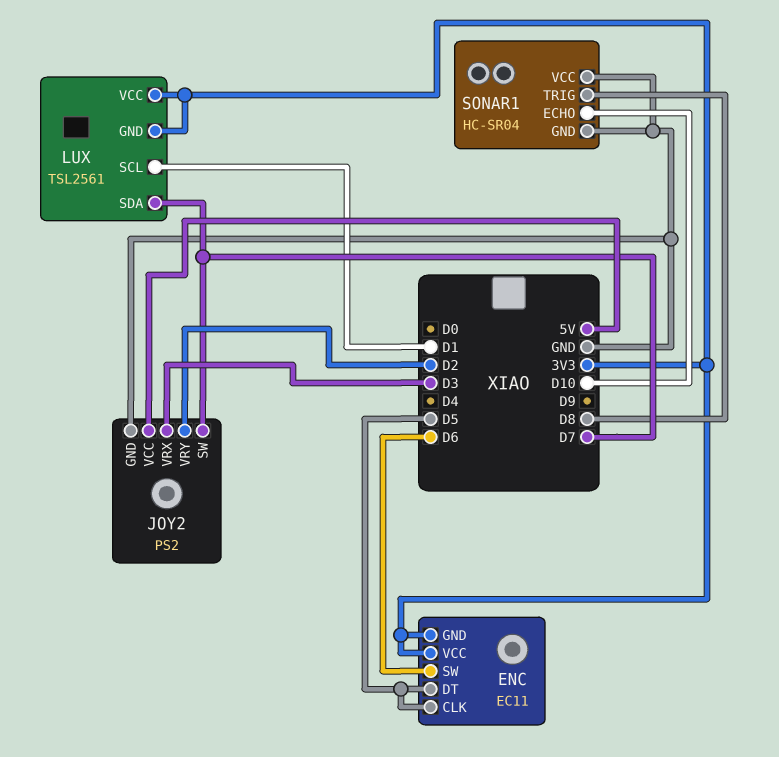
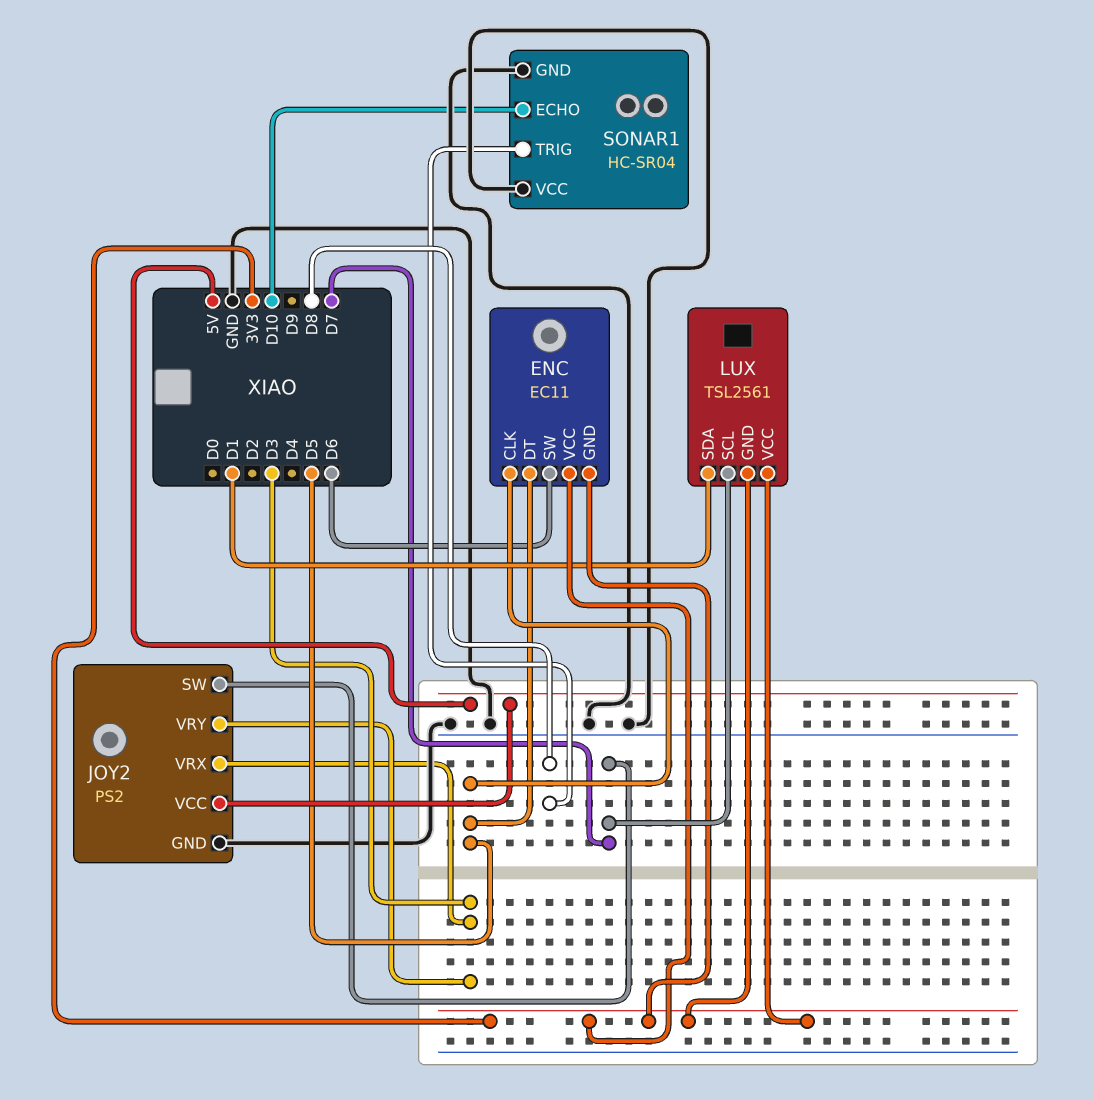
JOY2 pin VRY: D2 -> D3
LUX pin SCL: D1 -> D7
LUX pin SDA: D7 -> D1

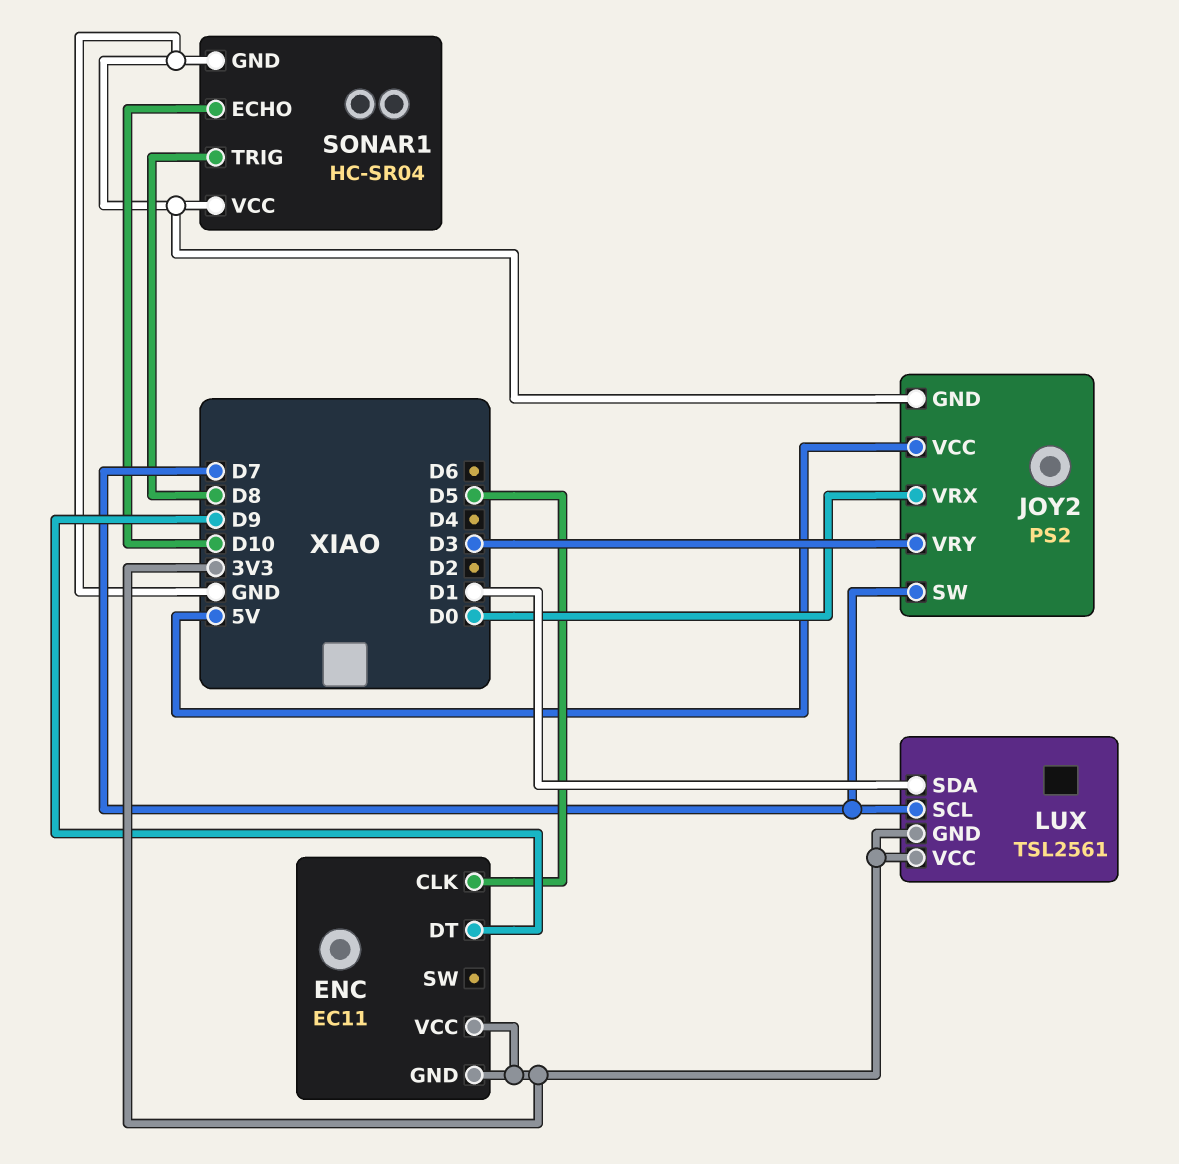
ENC pin DT: D5 -> D9
ENC pin SW: D6 -> none
JOY2 pin VRX: D3 -> D0

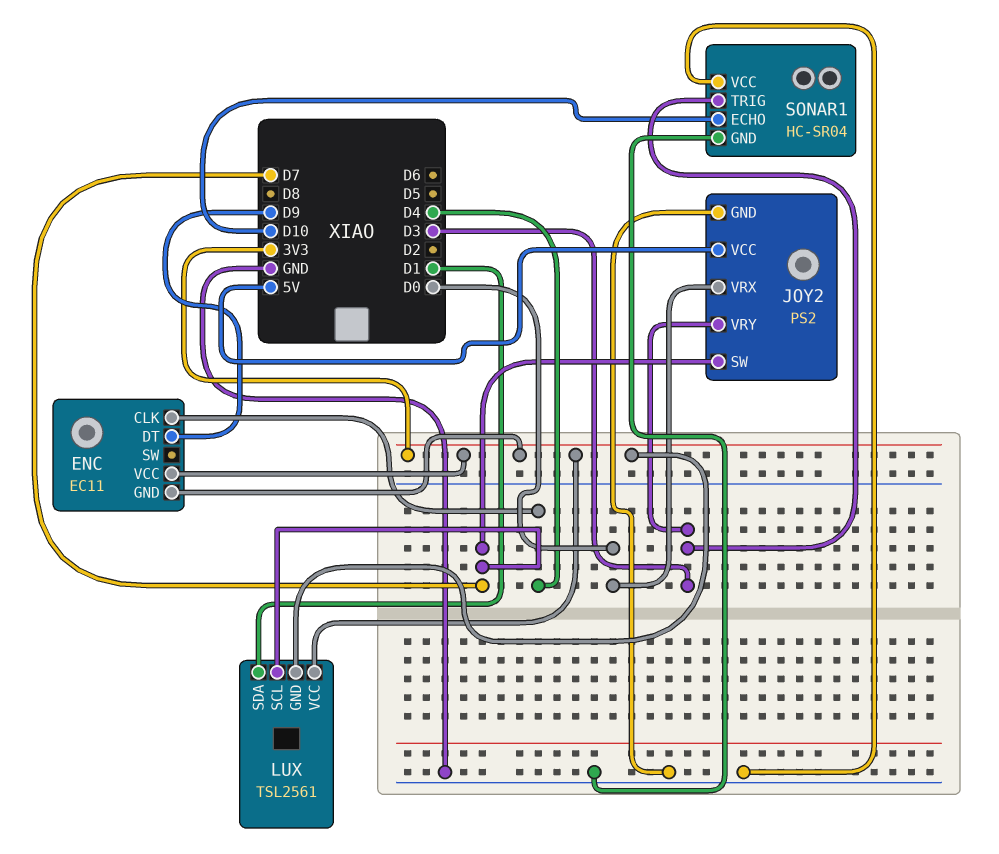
ENC pin CLK: D5 -> D4
SONAR1 pin TRIG: D8 -> D3

